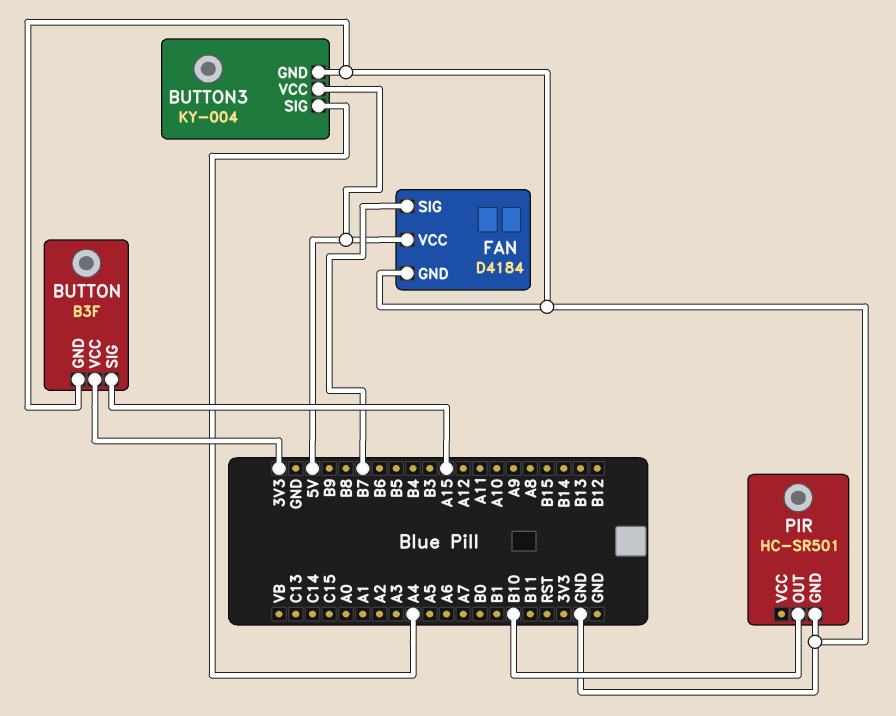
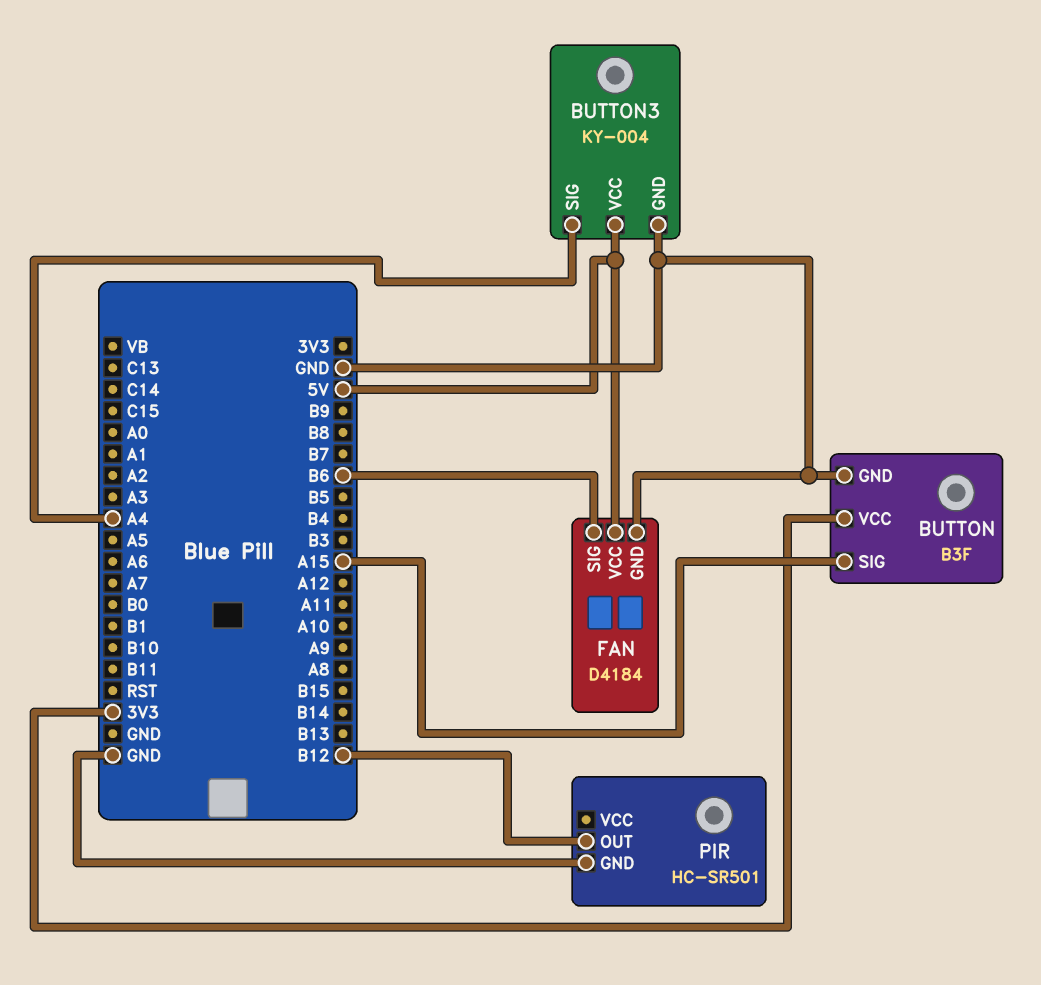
FAN pin SIG: B7 -> B6
PIR pin OUT: B10 -> B12

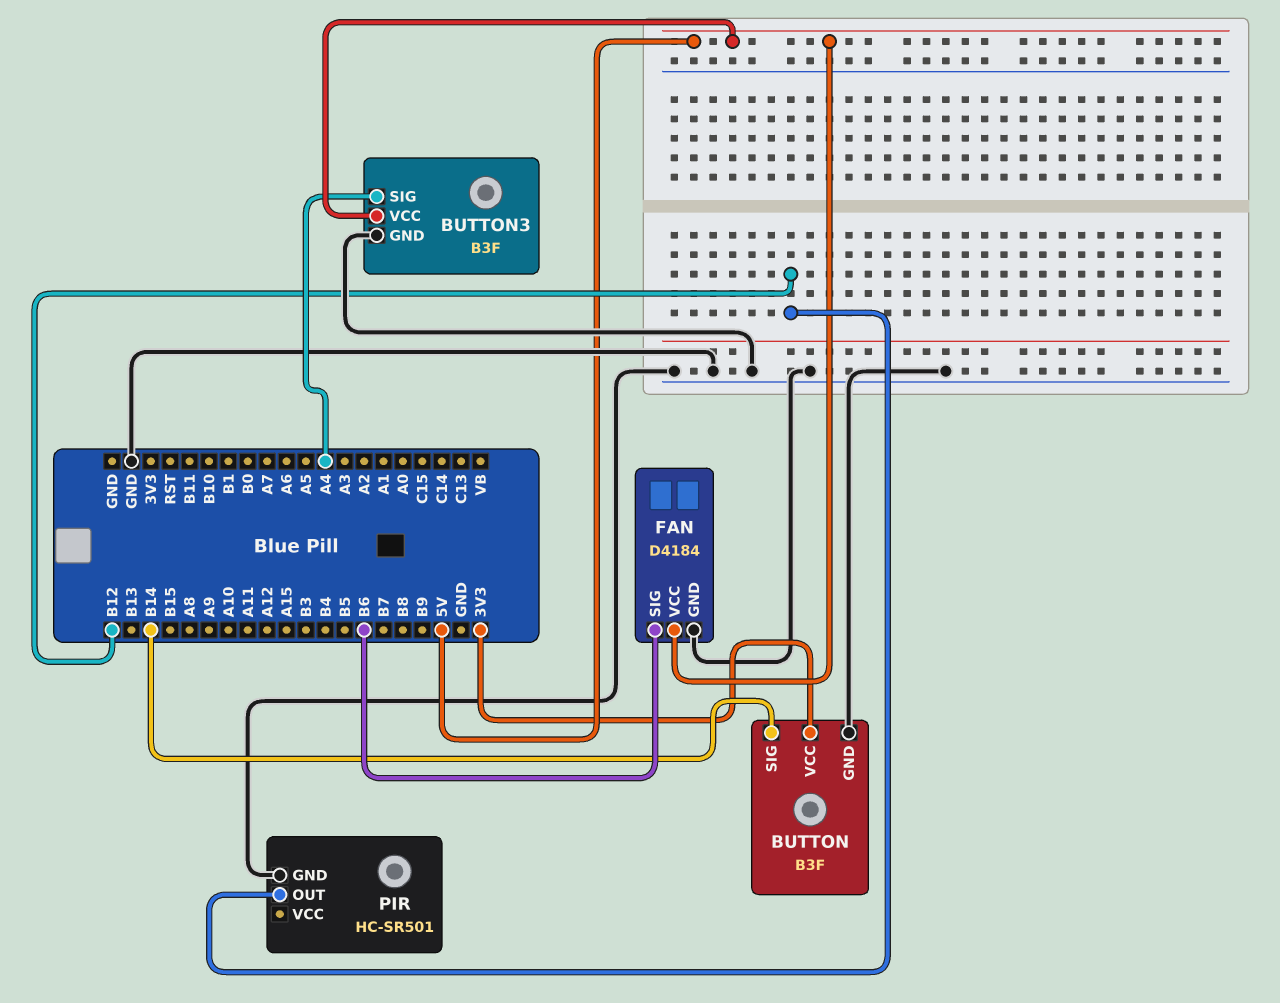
BUTTON pin SIG: A15 -> B14
BUTTON3: KY-004 -> B3F

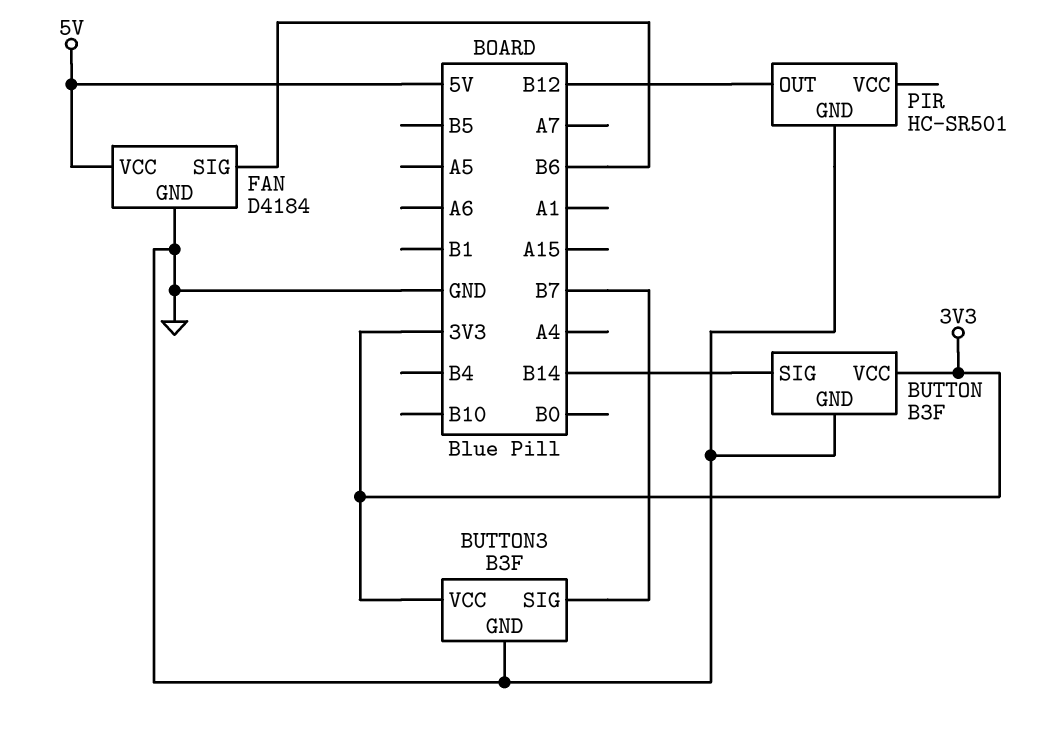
BUTTON3 pin SIG: A4 -> B7
BUTTON3 pin VCC: 5V -> 3V3

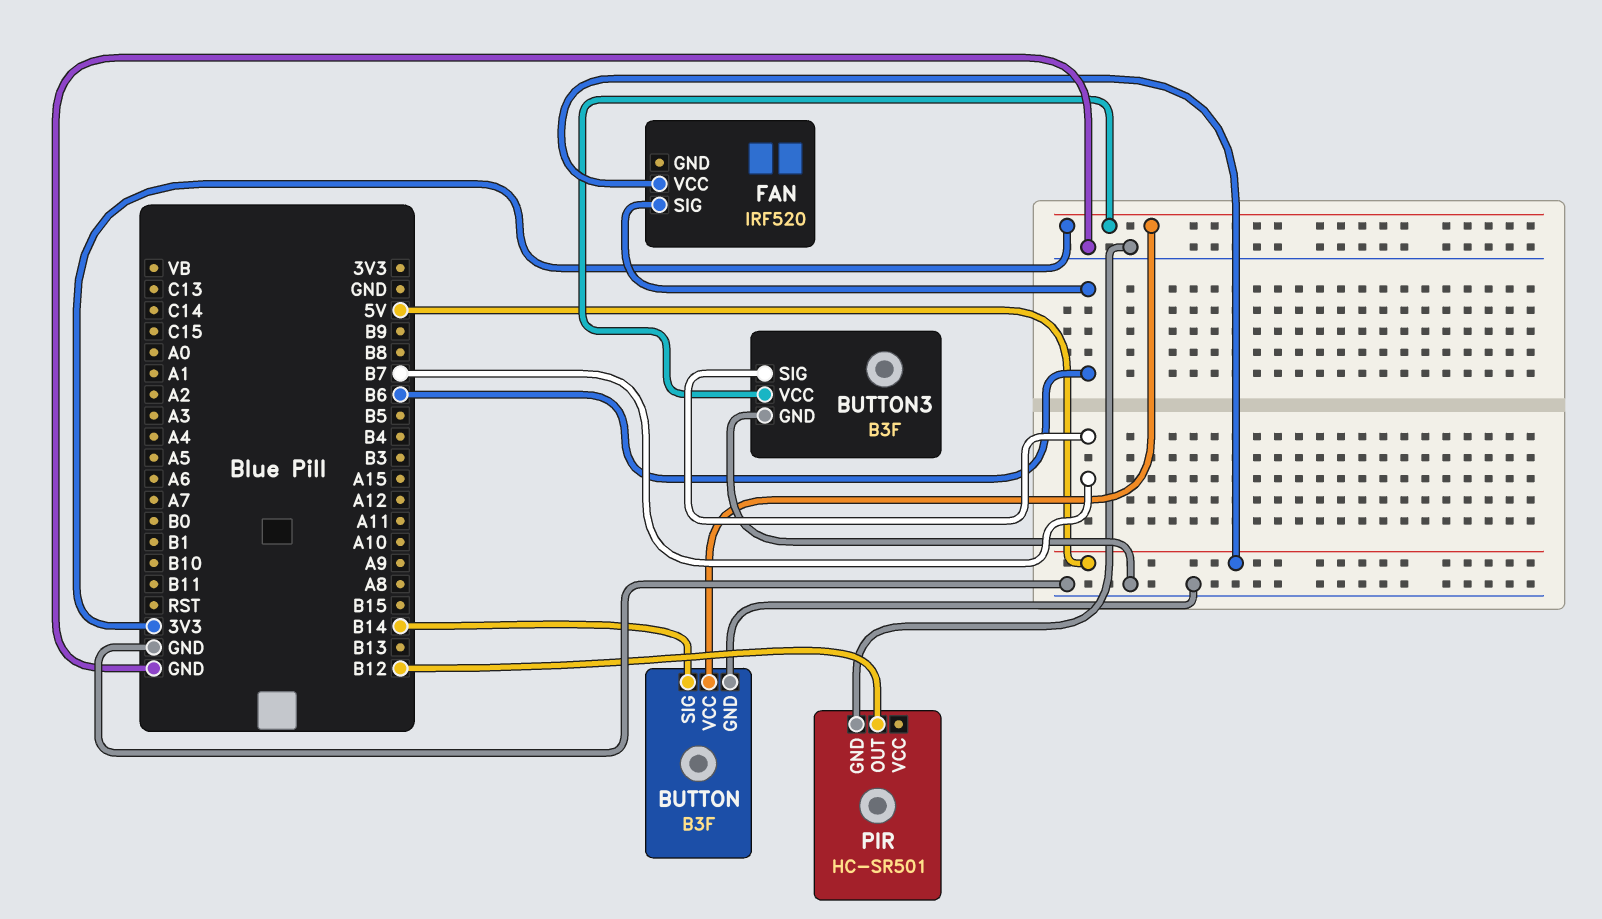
FAN: D4184 -> IRF520
FAN pin GND: GND -> none

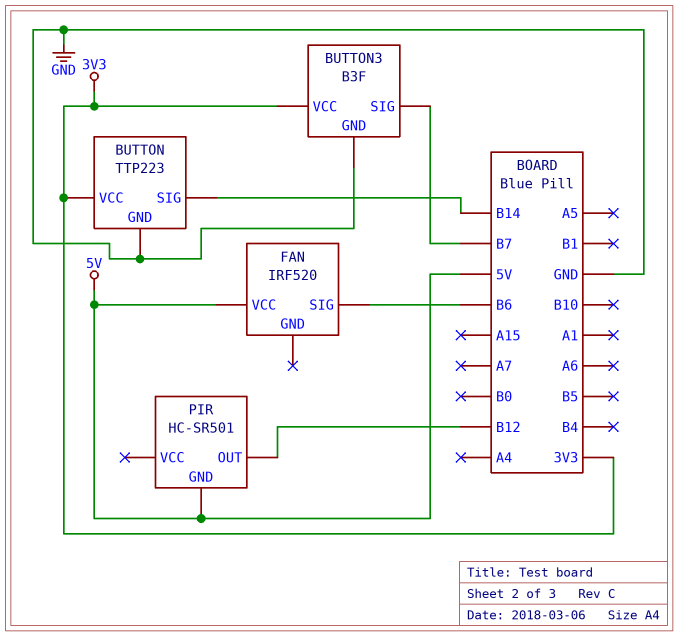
BUTTON: B3F -> TTP223
PIR pin GND: GND -> 5V

